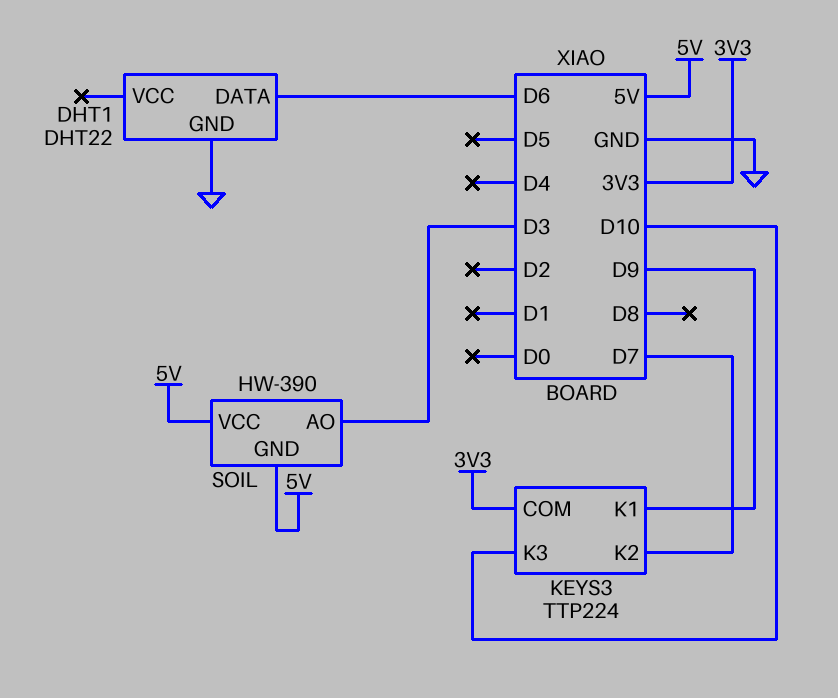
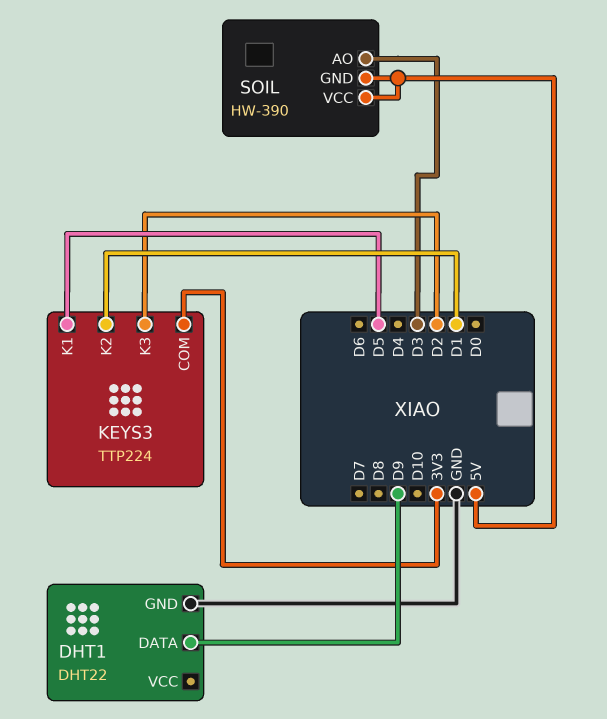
DHT1 pin DATA: D6 -> D9
KEYS3 pin K1: D9 -> D5
KEYS3 pin K2: D7 -> D1
KEYS3 pin K3: D10 -> D2

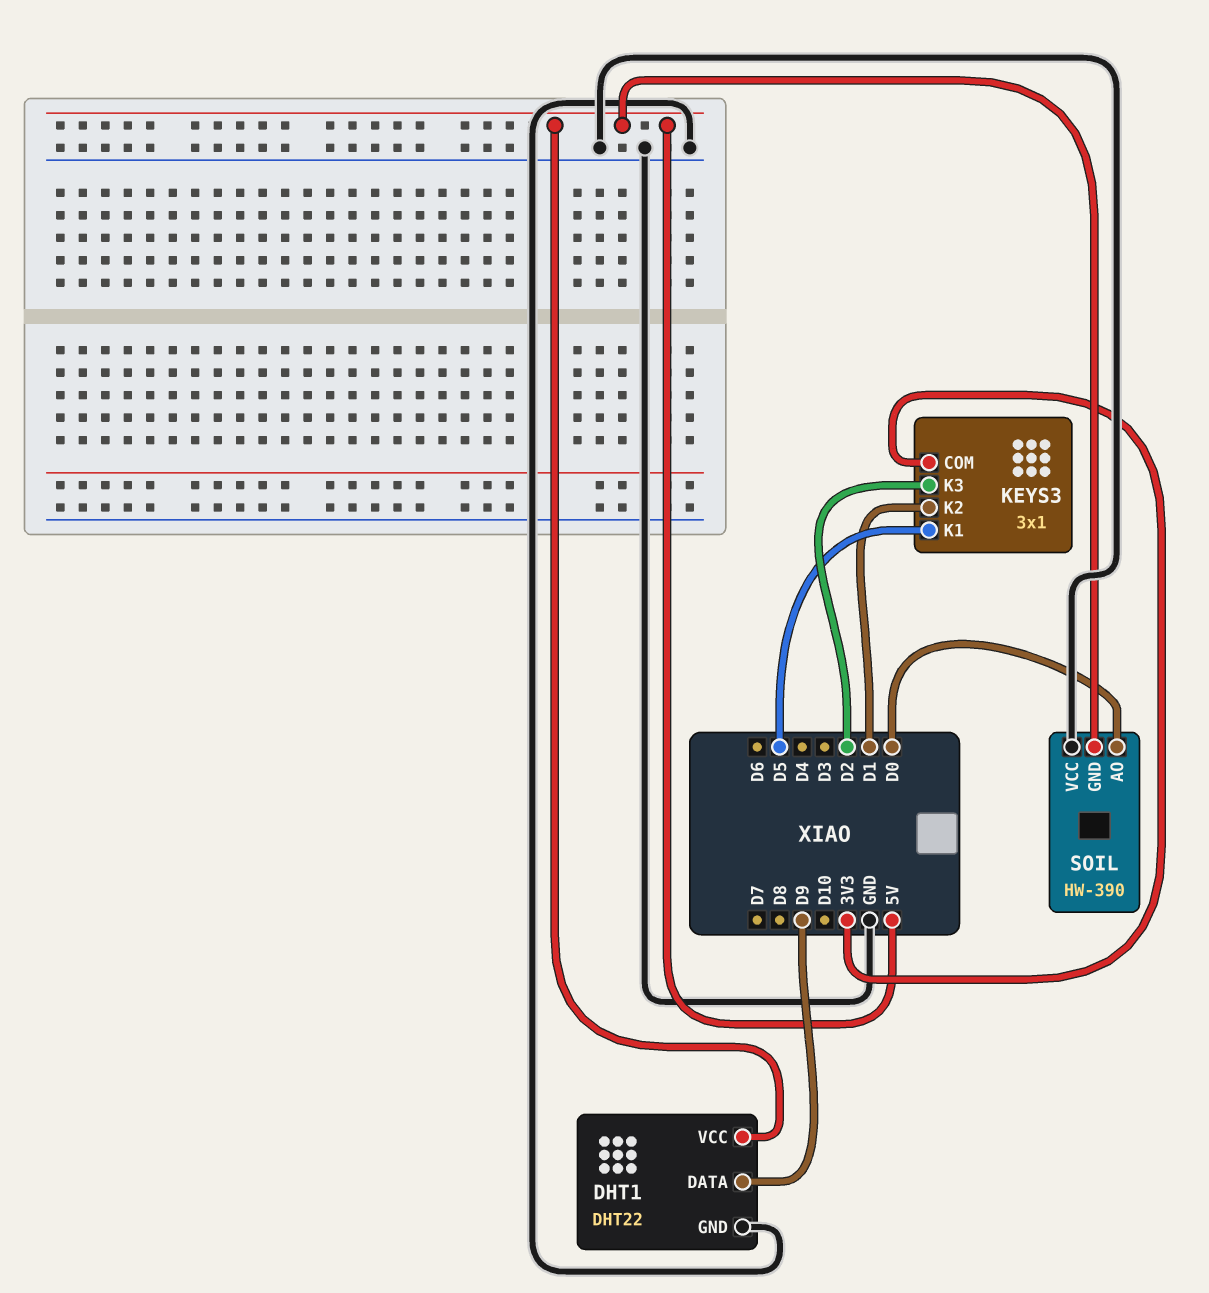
DHT1 pin VCC: none -> 5V
KEYS3: TTP224 -> 3x1
SOIL pin AO: D3 -> D0
SOIL pin VCC: 5V -> GND

